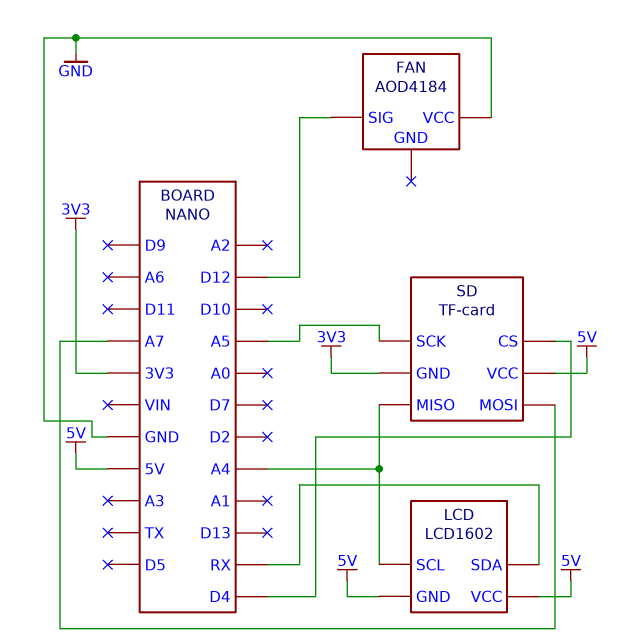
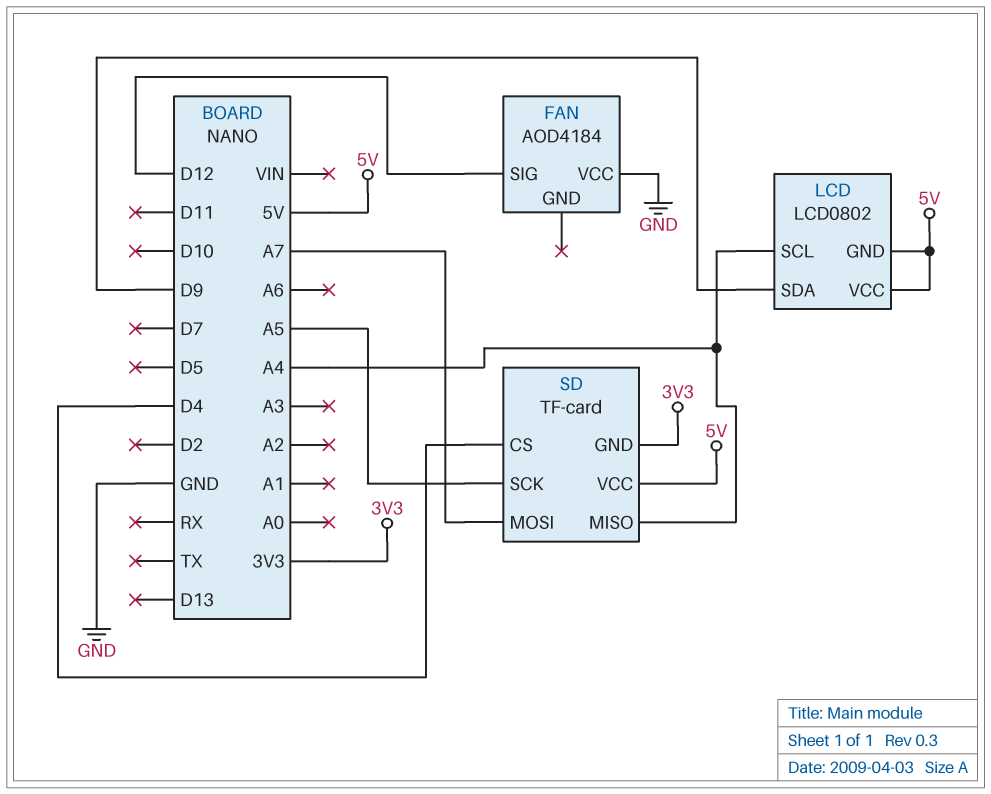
LCD: LCD1602 -> LCD0802
LCD pin SDA: RX -> D9

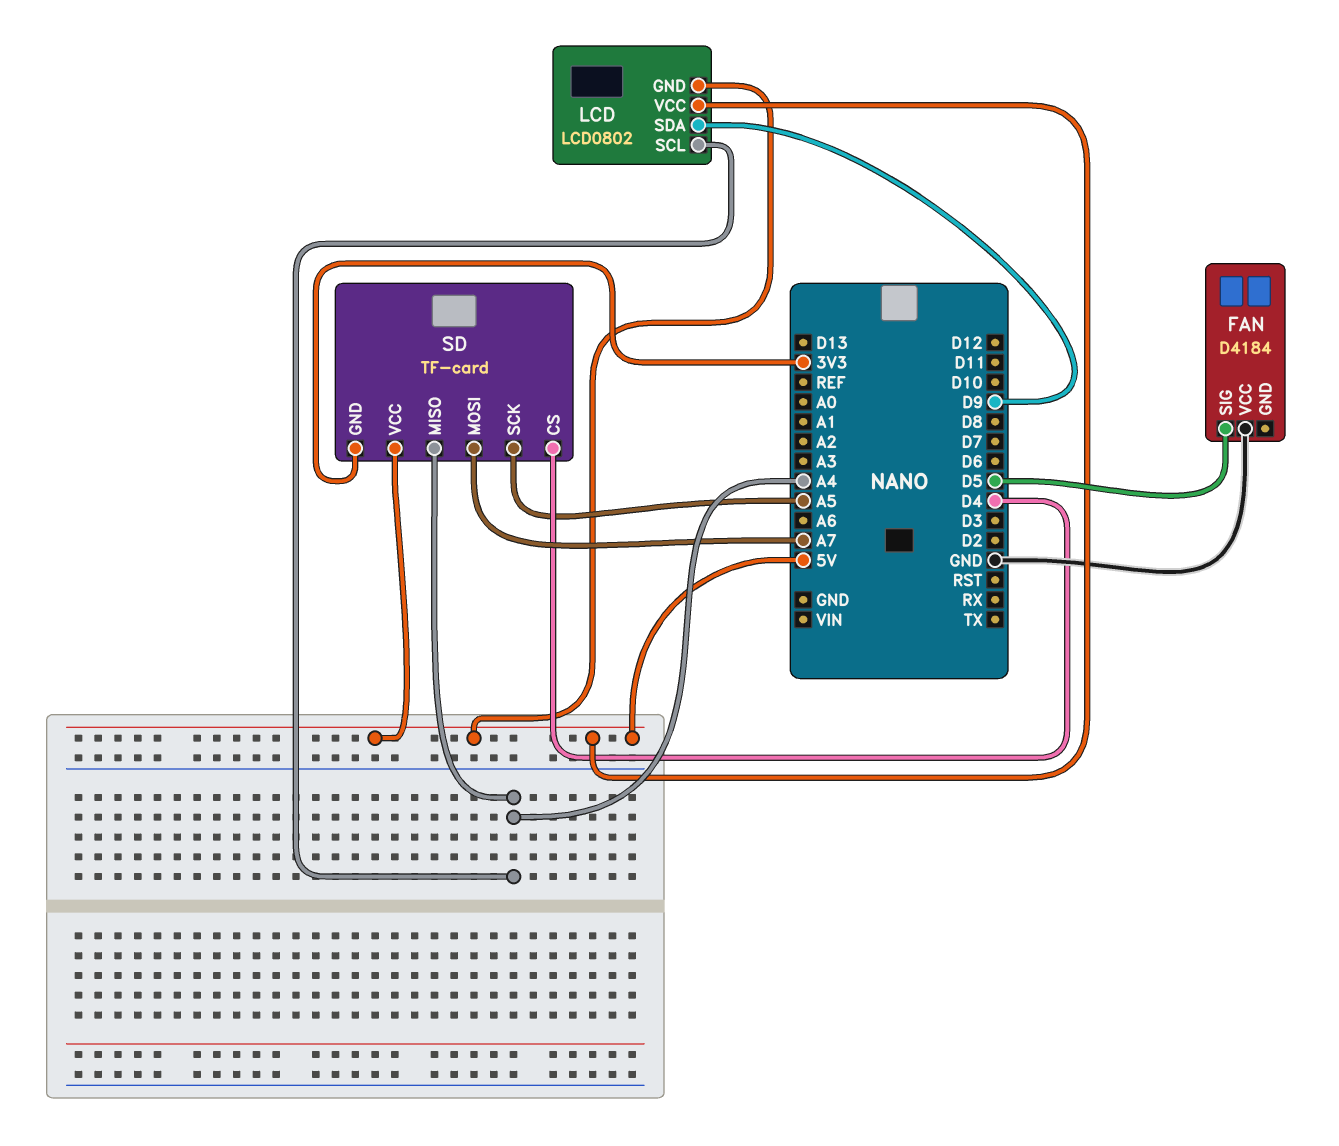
FAN: AOD4184 -> D4184
FAN pin SIG: D12 -> D5

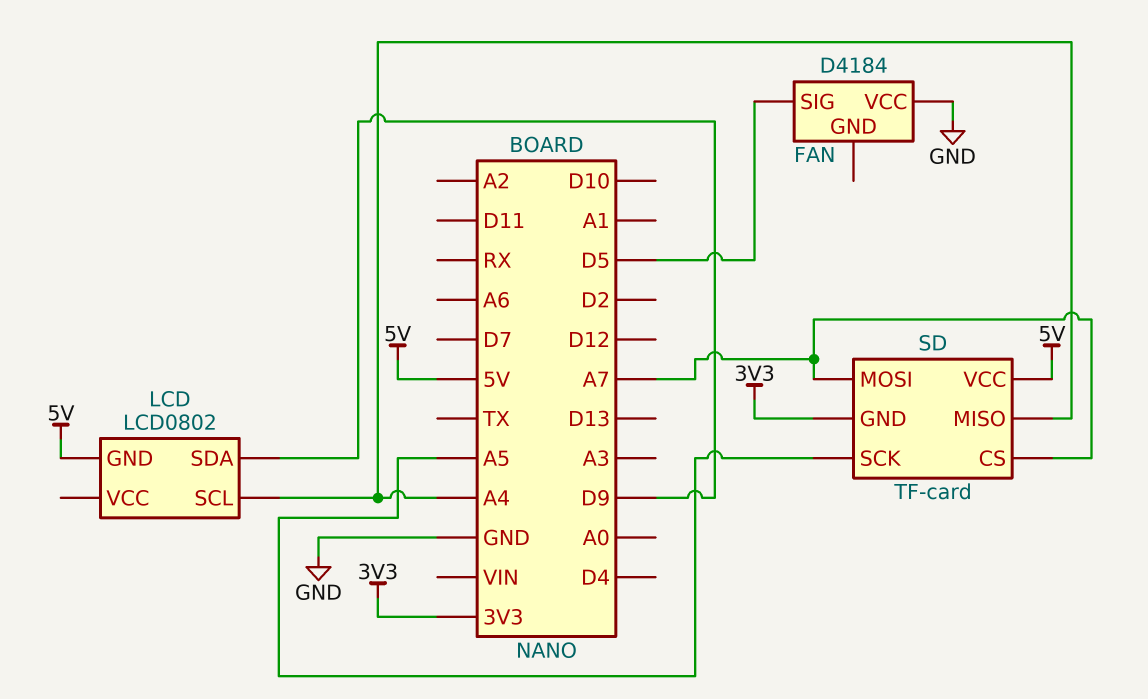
LCD pin VCC: 5V -> none
SD pin CS: D4 -> A7

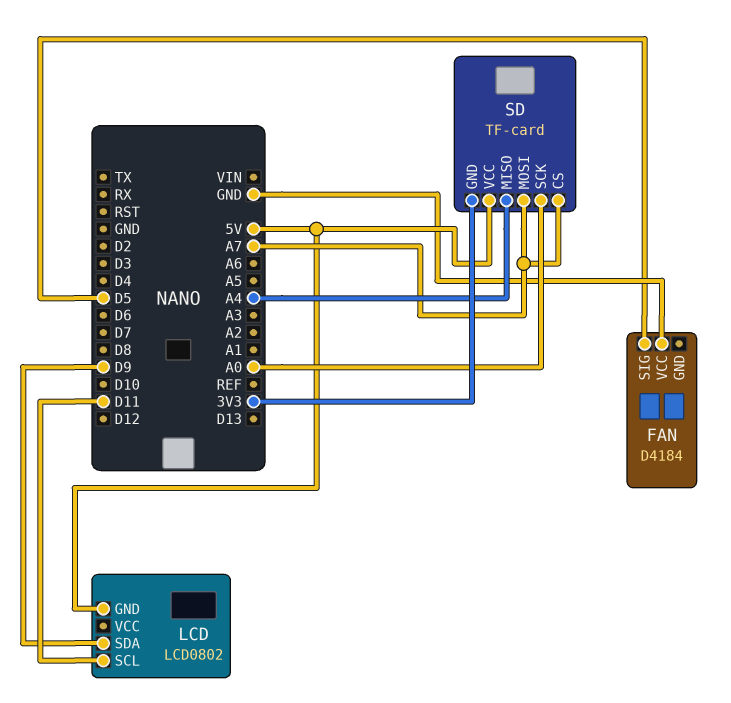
LCD pin SCL: A4 -> D11
SD pin SCK: A5 -> A0

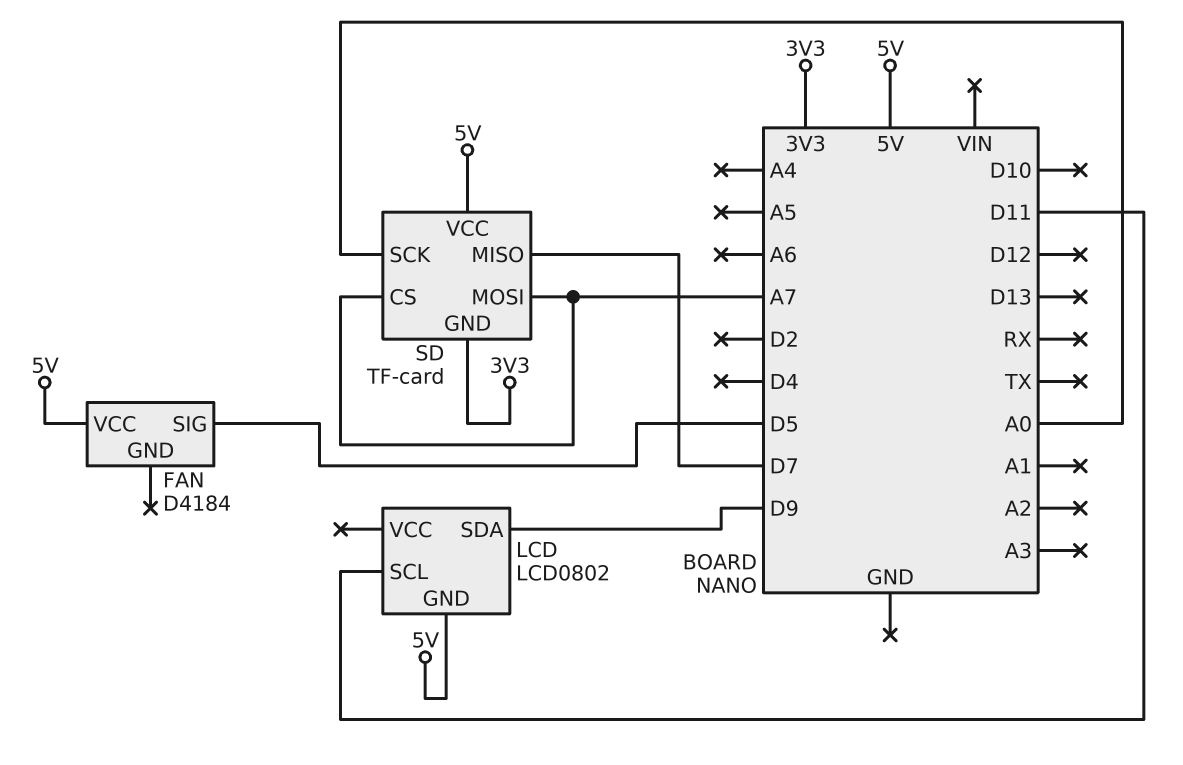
FAN pin VCC: GND -> 5V
SD pin MISO: A4 -> D7

